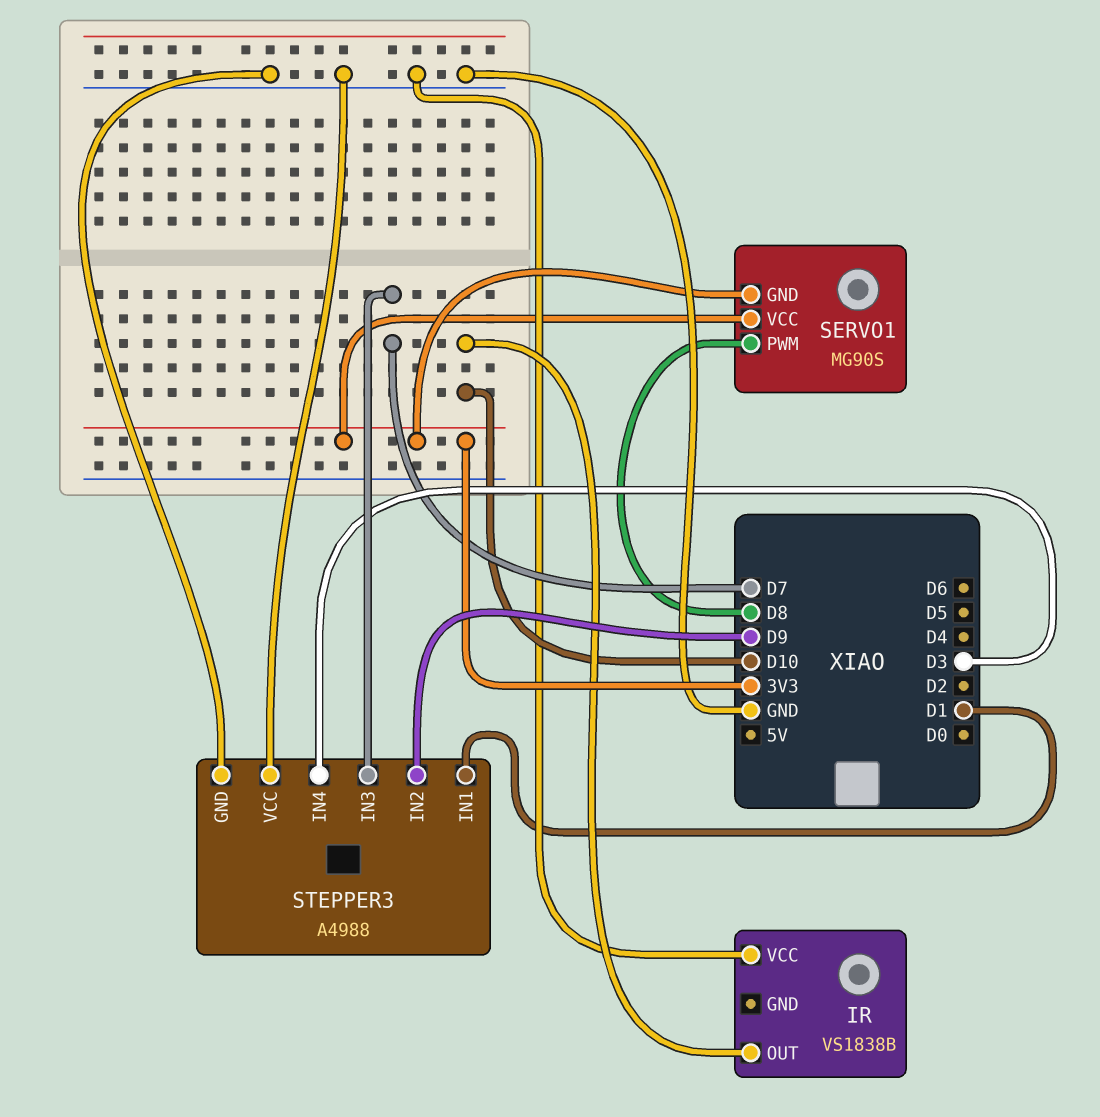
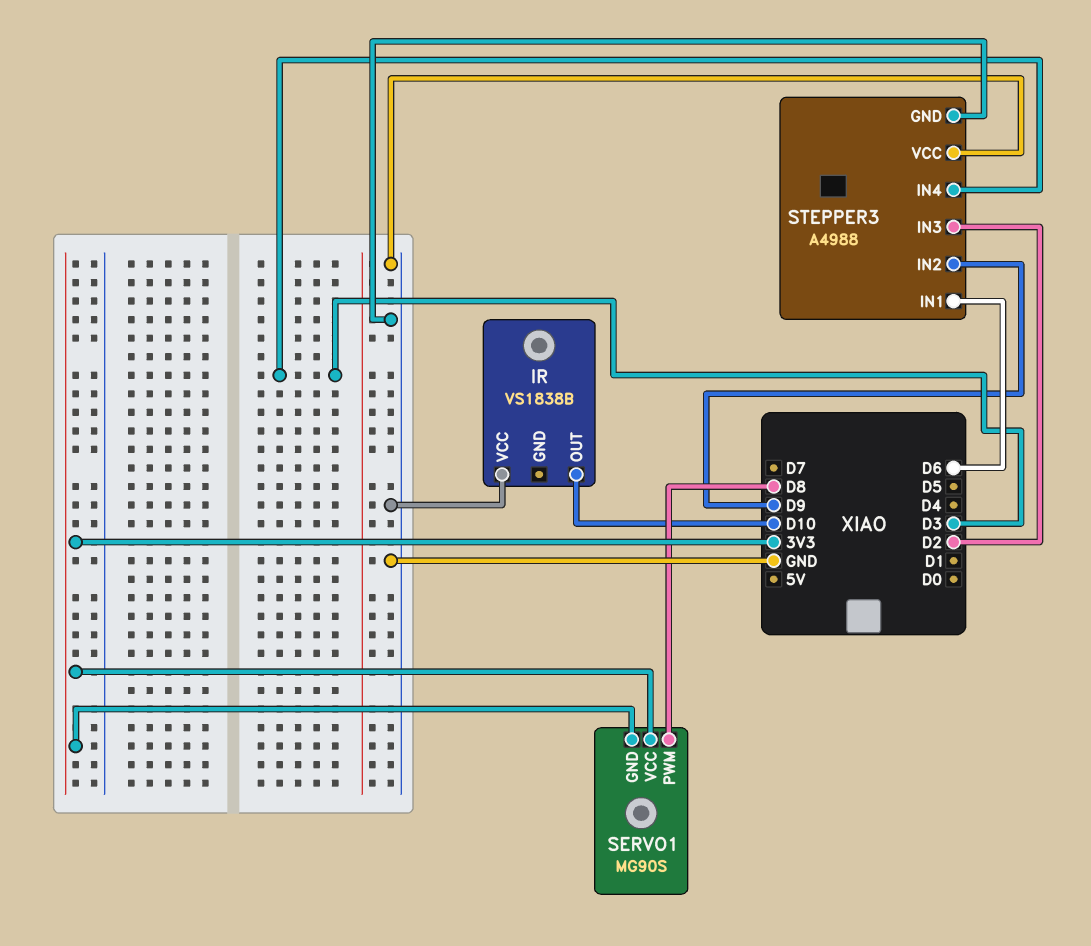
STEPPER3 pin IN1: D1 -> D6
STEPPER3 pin IN3: D7 -> D2

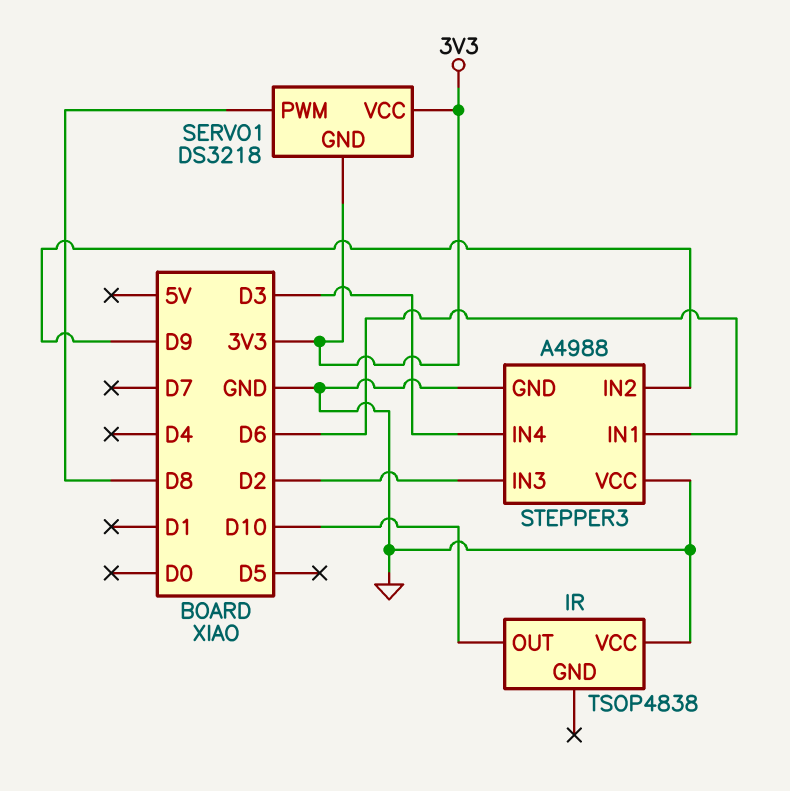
IR: VS1838B -> TSOP4838
SERVO1: MG90S -> DS3218

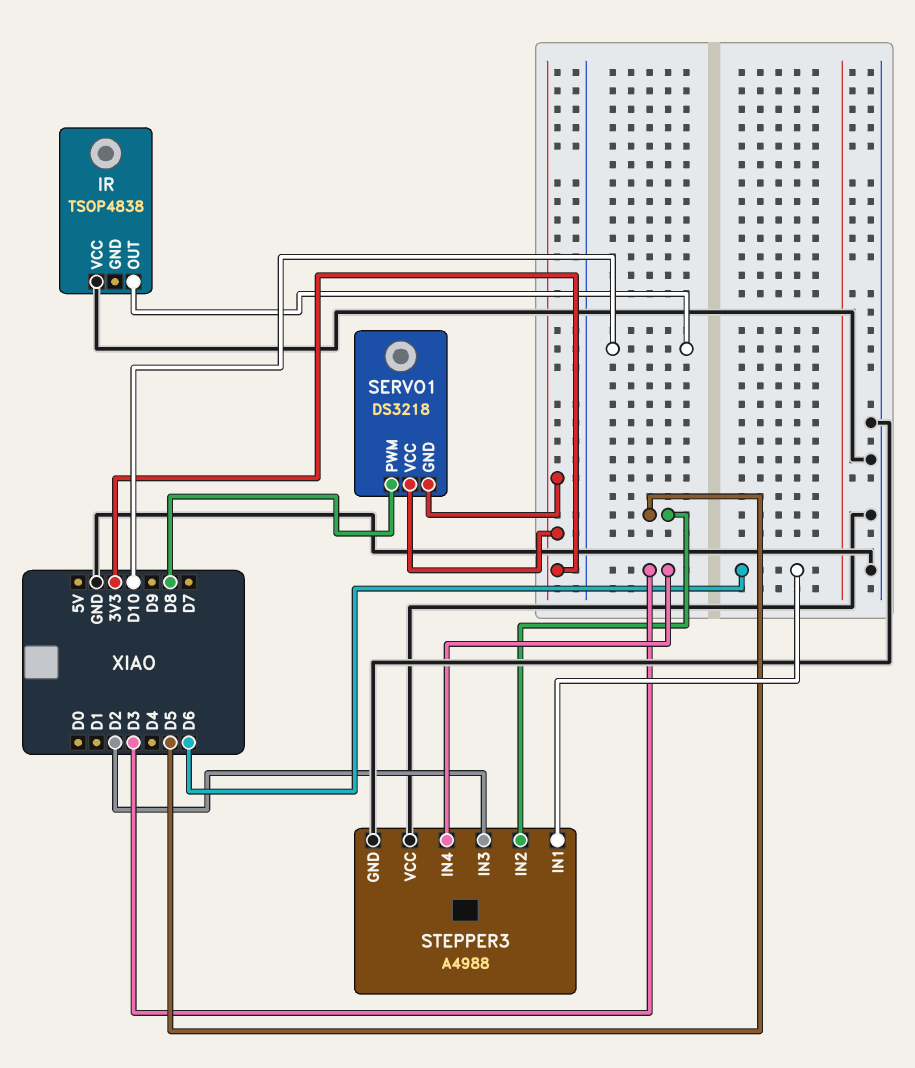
STEPPER3 pin IN2: D9 -> D5

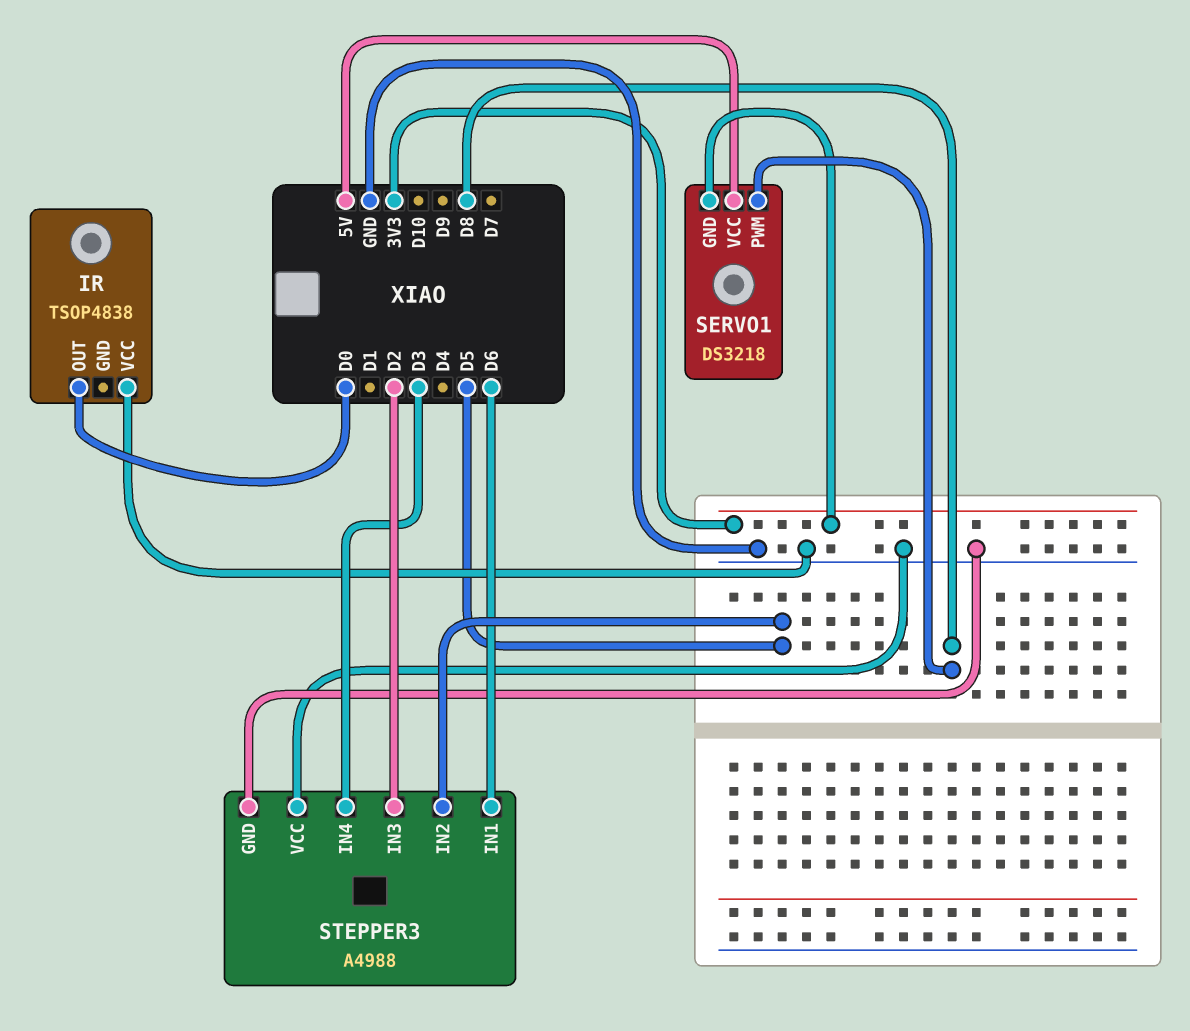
IR pin OUT: D10 -> D0
SERVO1 pin VCC: 3V3 -> 5V

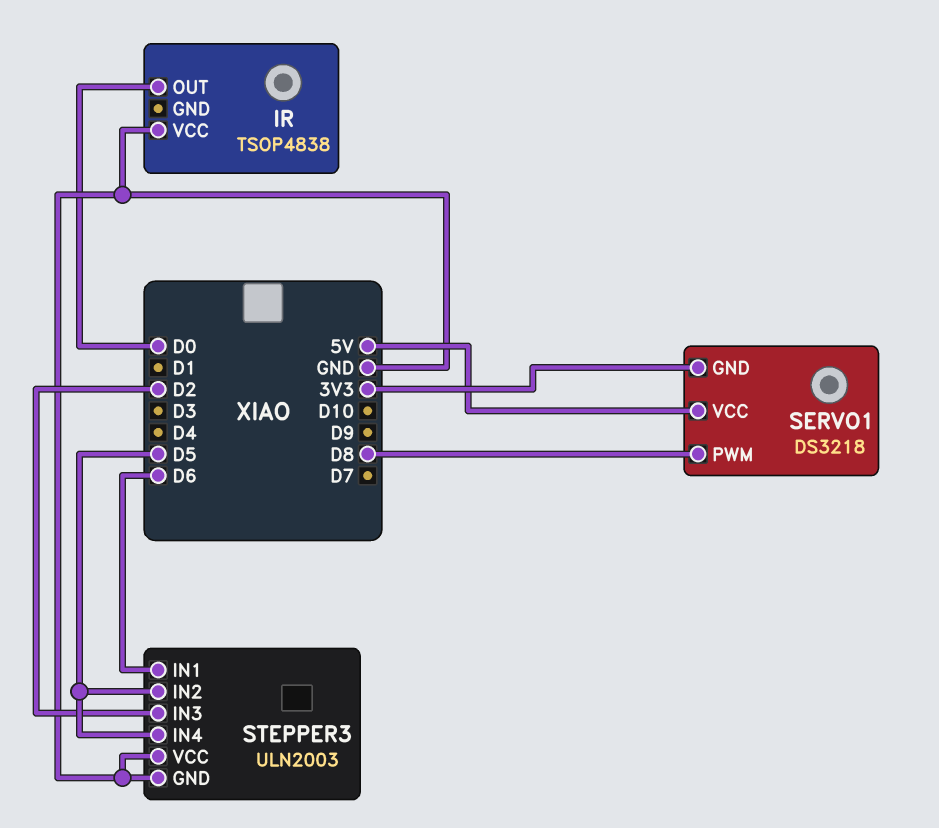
STEPPER3: A4988 -> ULN2003
STEPPER3 pin IN4: D3 -> D5

